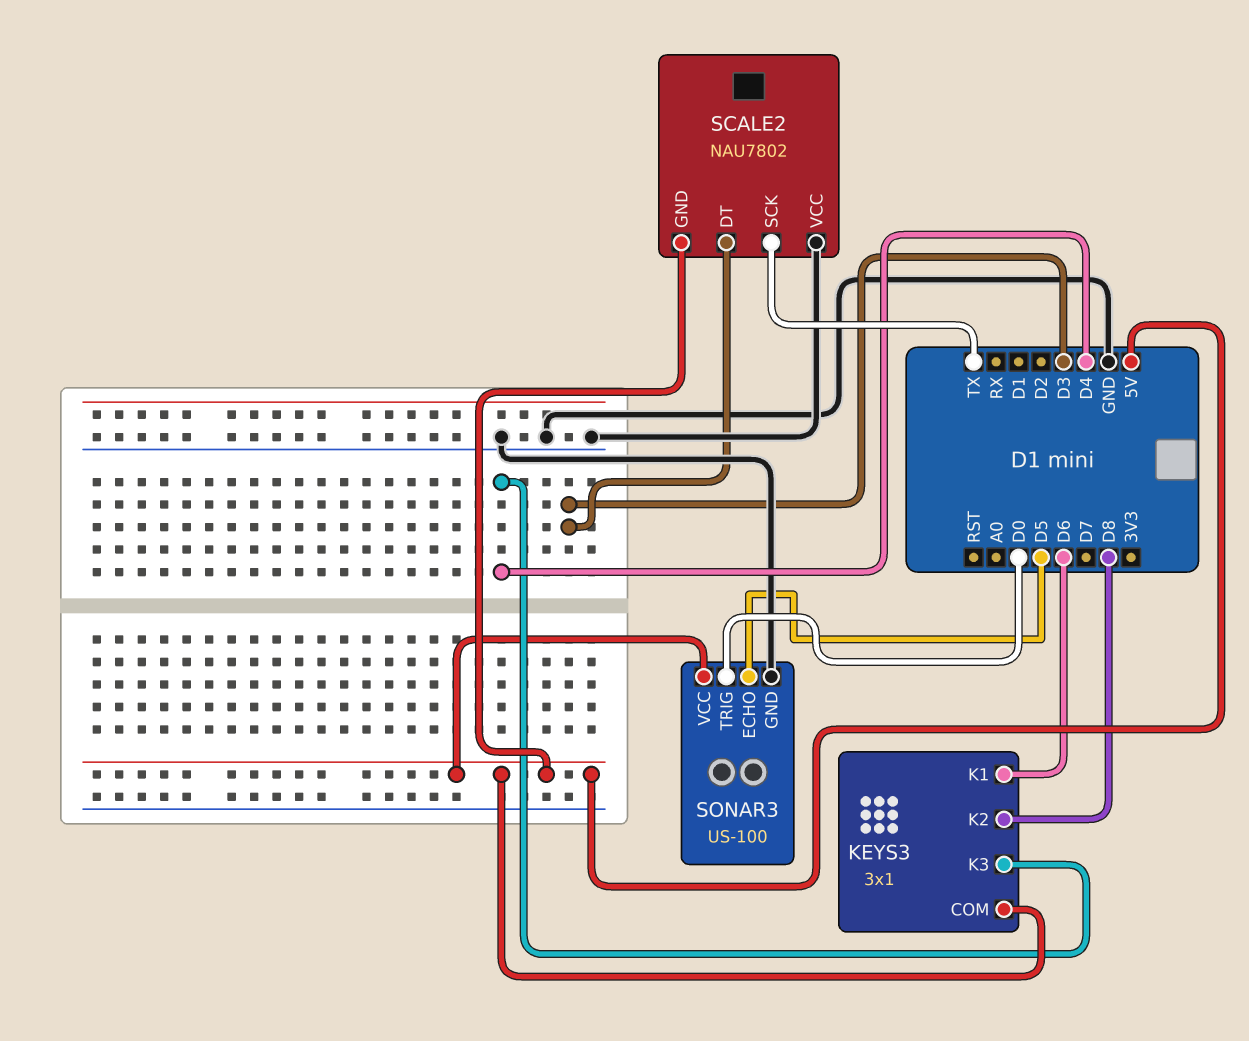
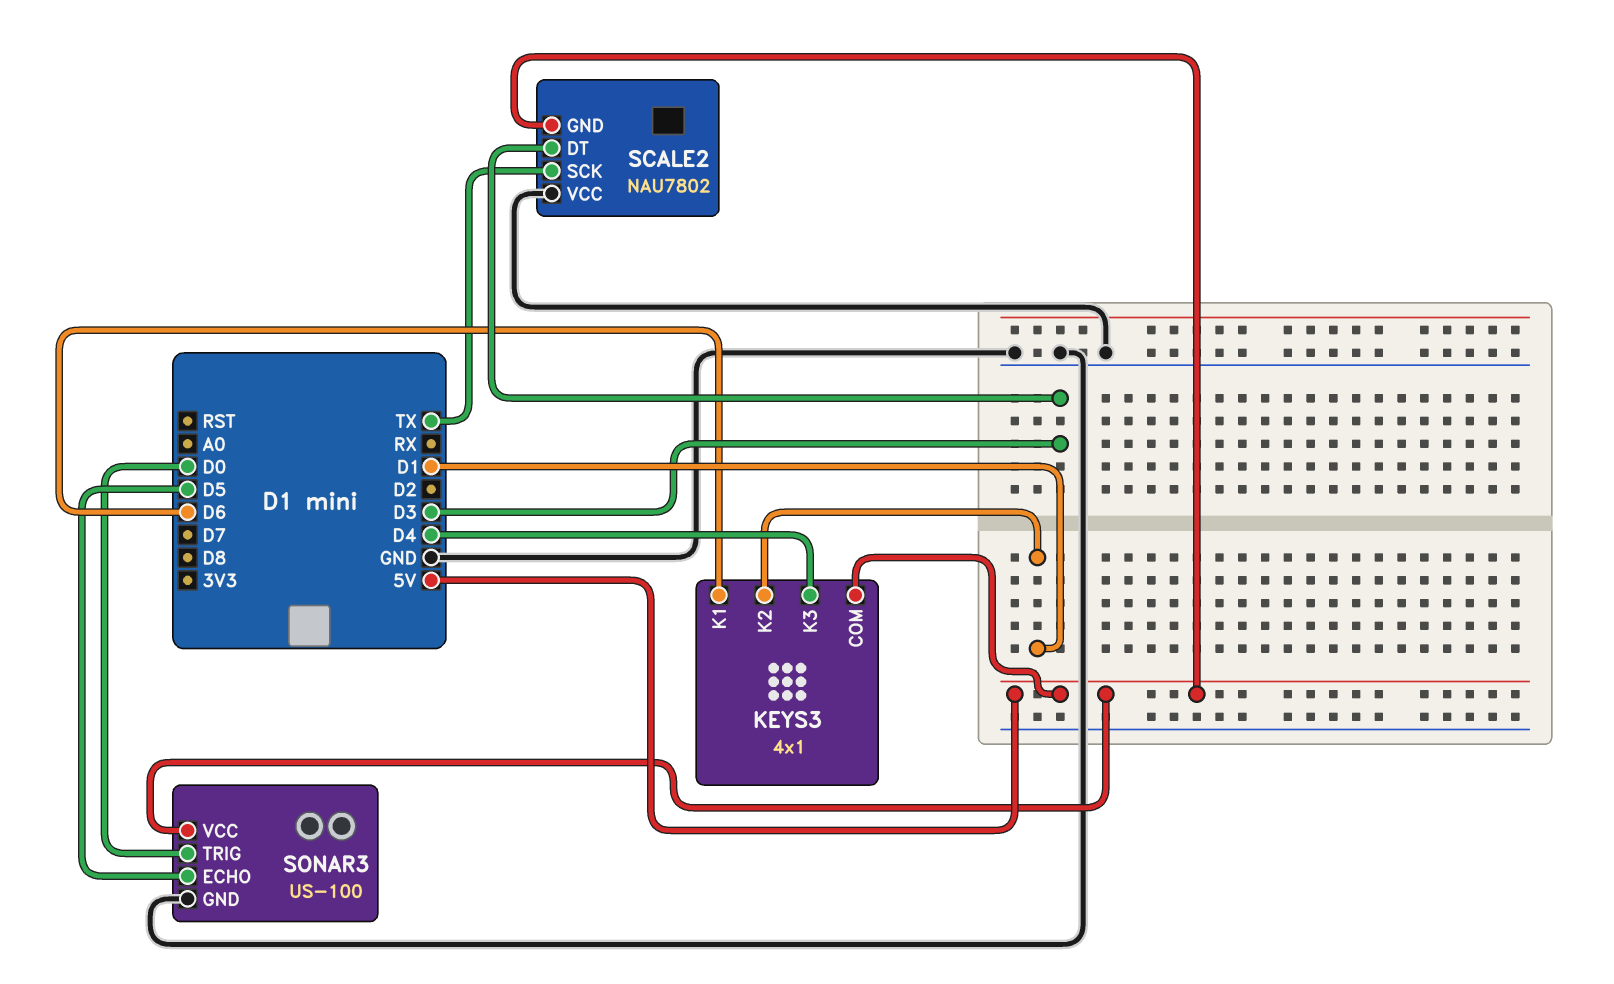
KEYS3: 3x1 -> 4x1
KEYS3 pin K2: D8 -> D1

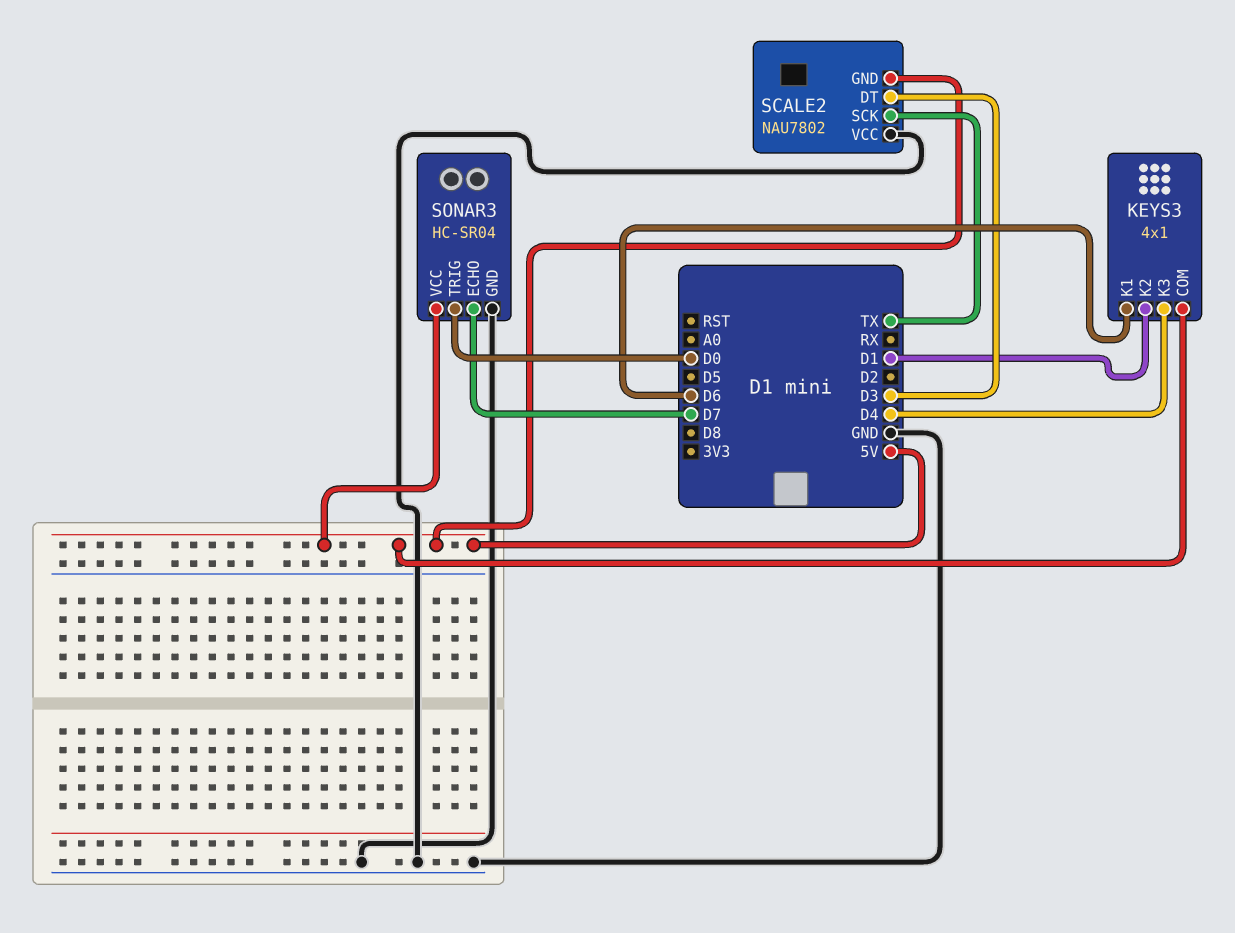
SONAR3: US-100 -> HC-SR04
SONAR3 pin ECHO: D5 -> D7

